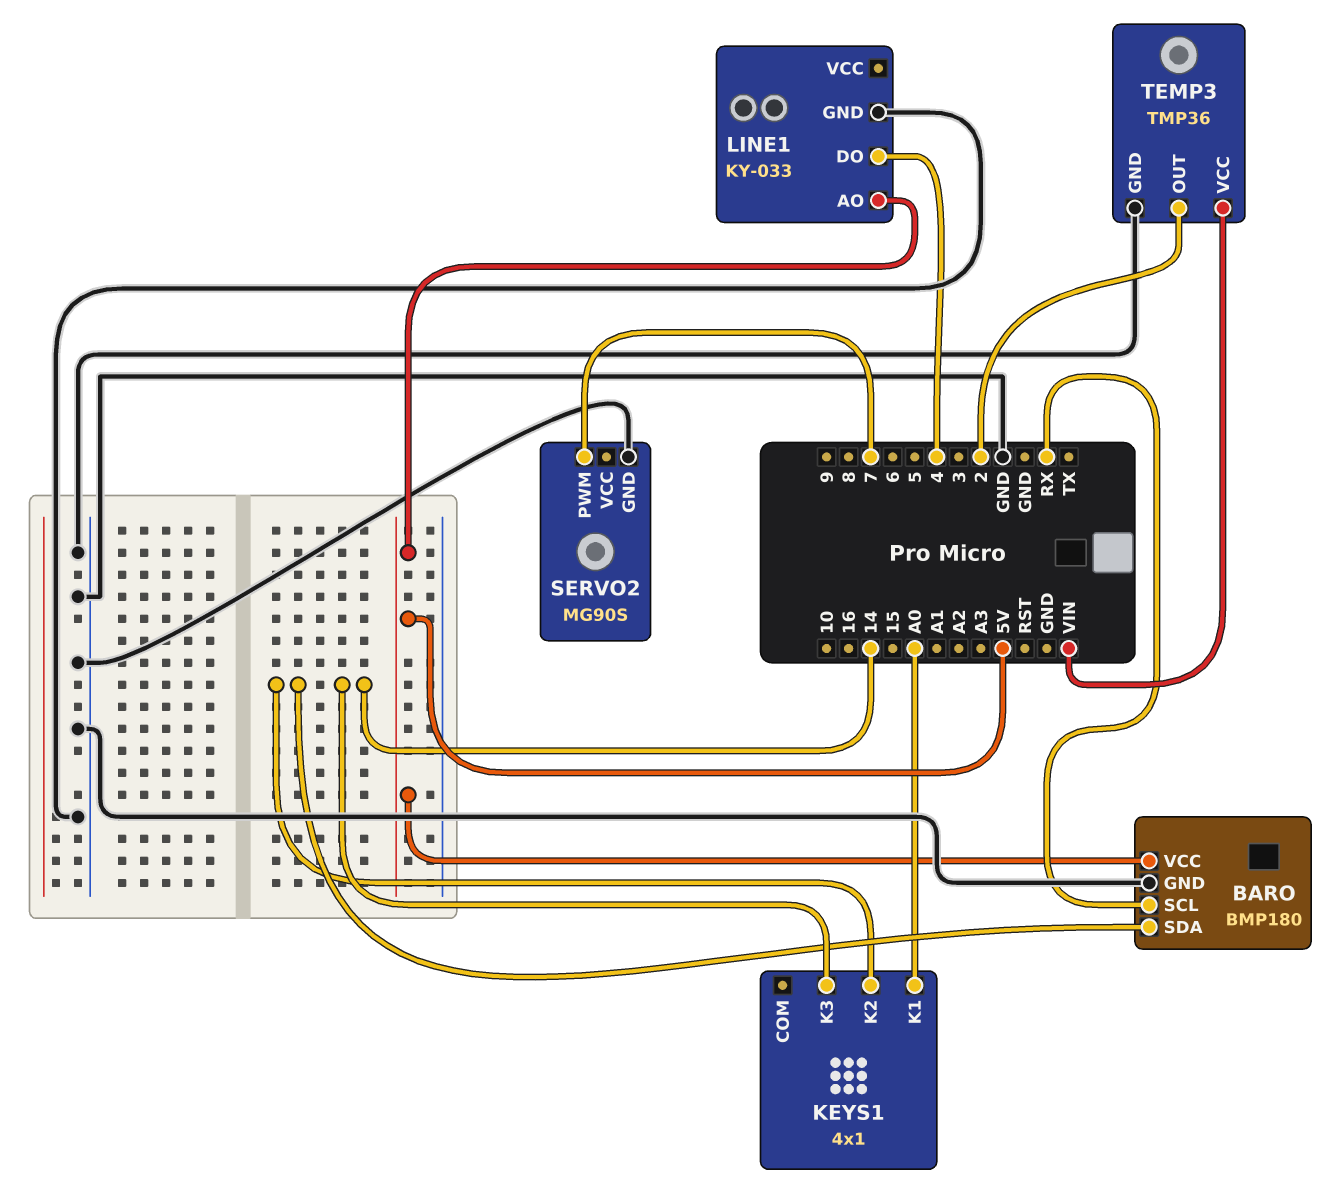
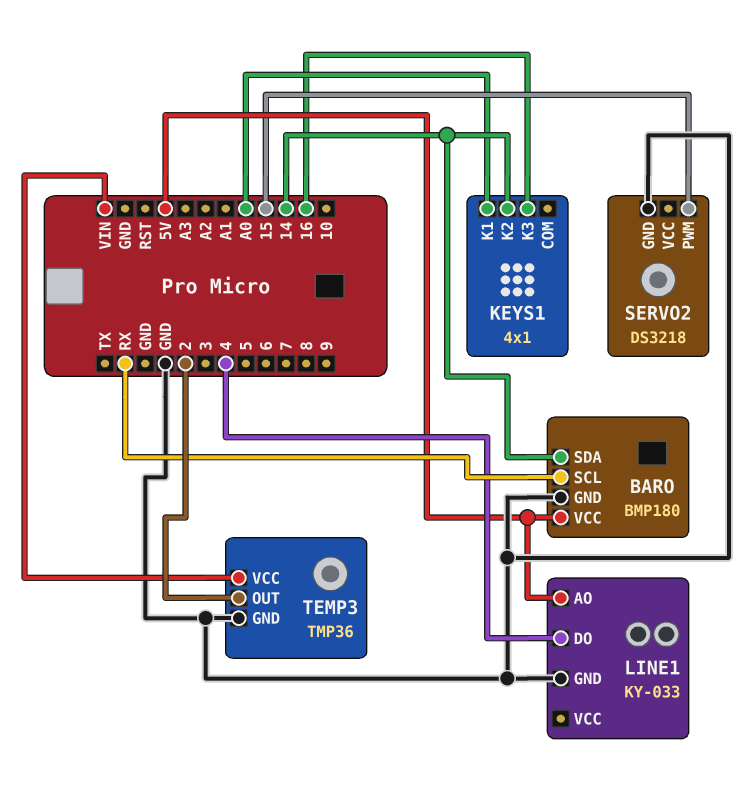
KEYS1 pin K3: 14 -> 16
SERVO2: MG90S -> DS3218
SERVO2 pin PWM: 7 -> 15

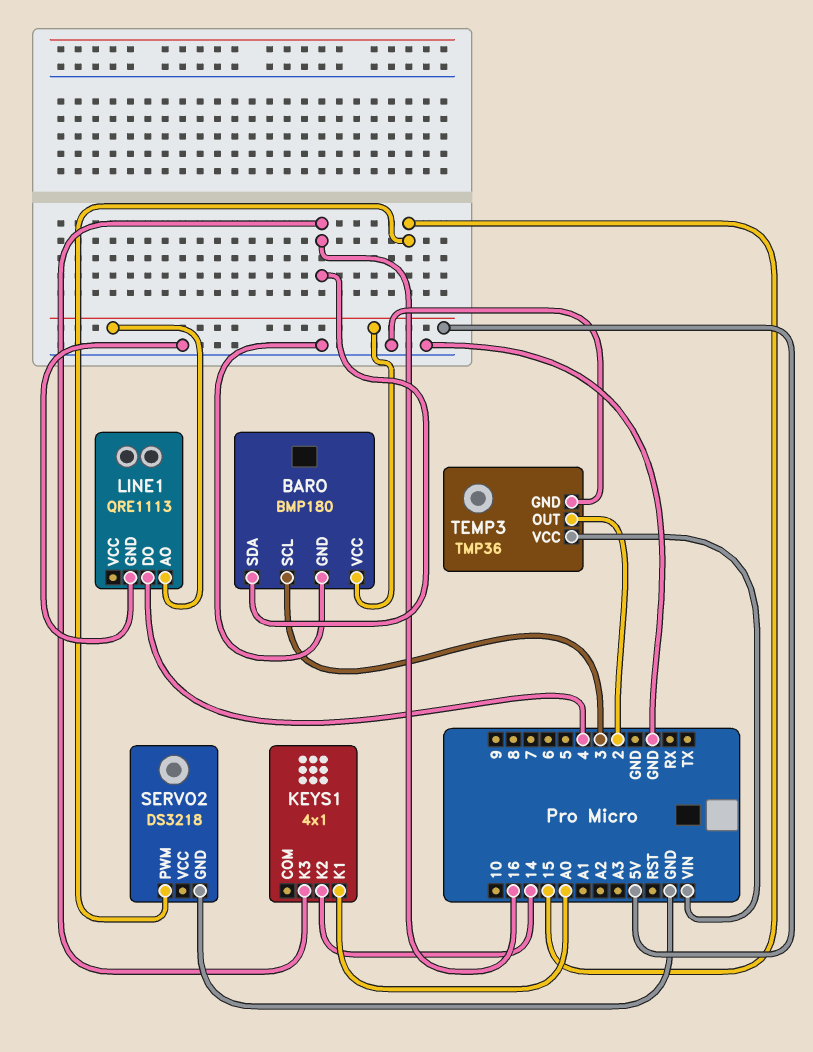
BARO pin SCL: RX -> 3
BARO pin SDA: 14 -> 16
LINE1: KY-033 -> QRE1113

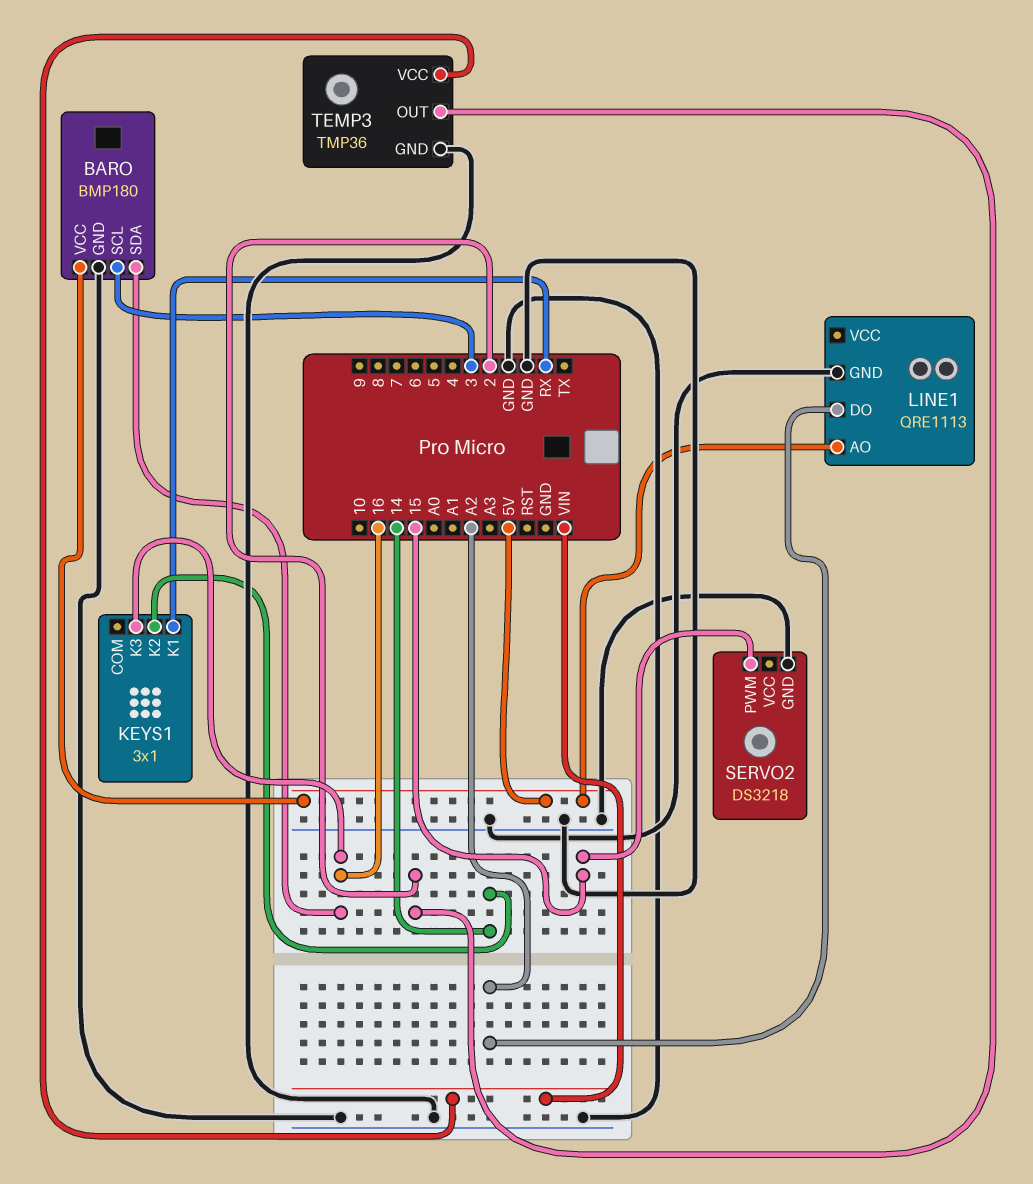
KEYS1: 4x1 -> 3x1
KEYS1 pin K1: A0 -> RX
LINE1 pin DO: 4 -> A2

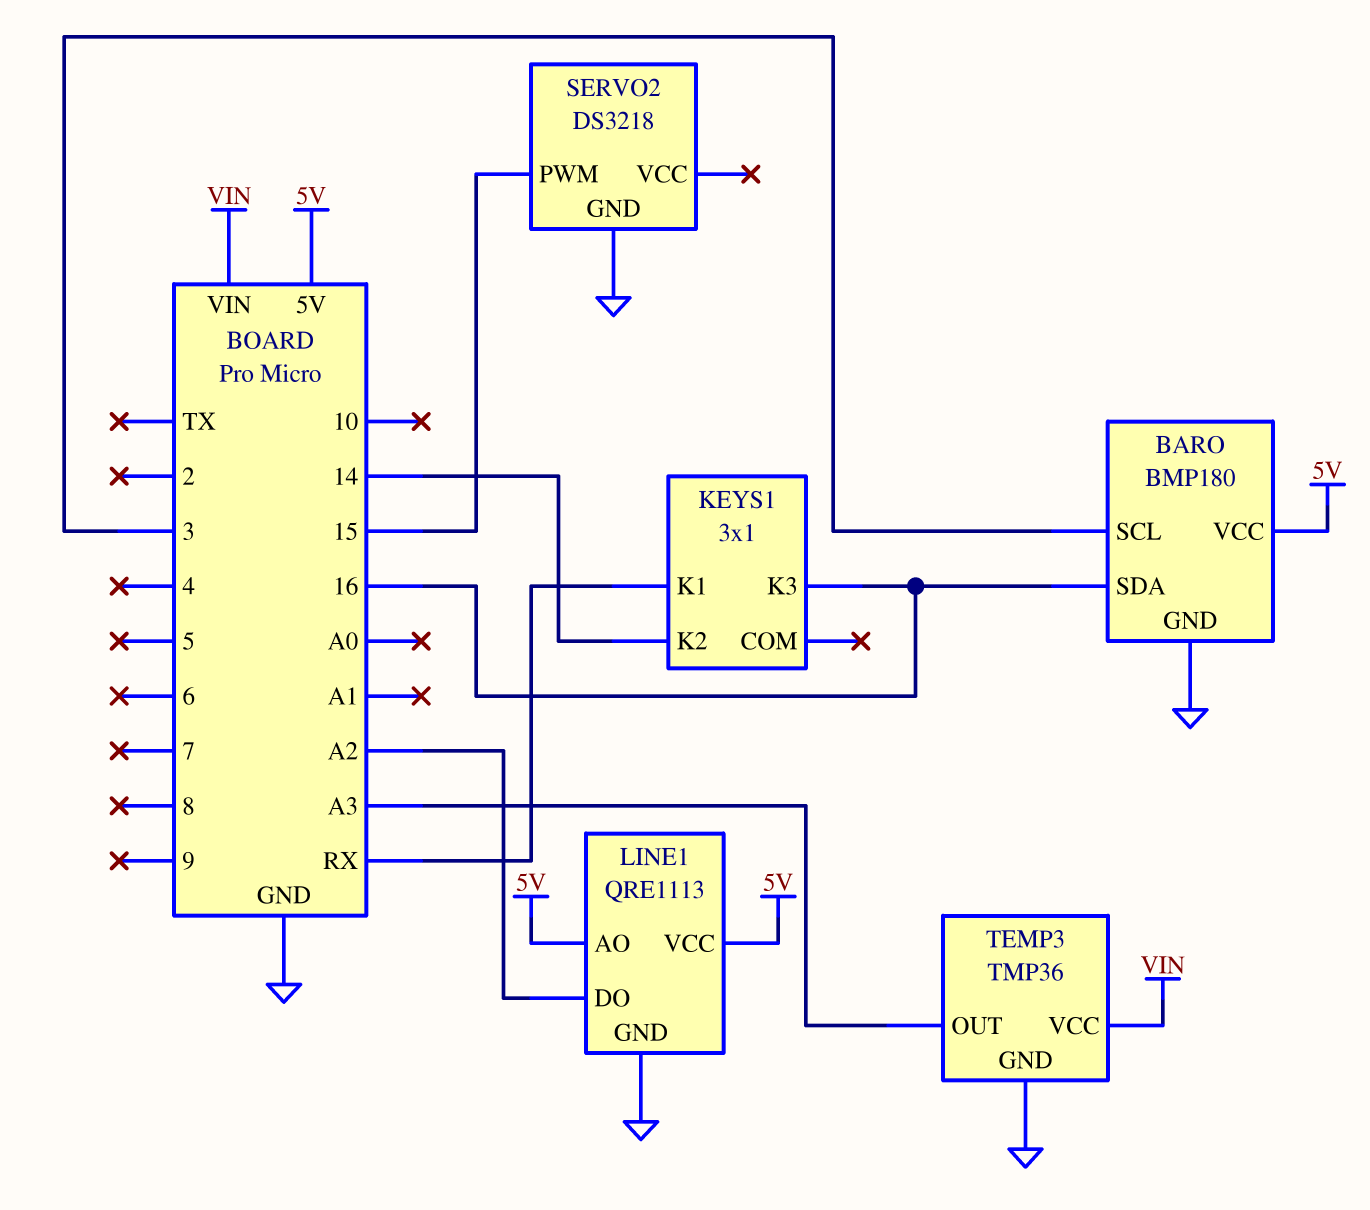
LINE1 pin VCC: none -> 5V
TEMP3 pin OUT: 2 -> A3

